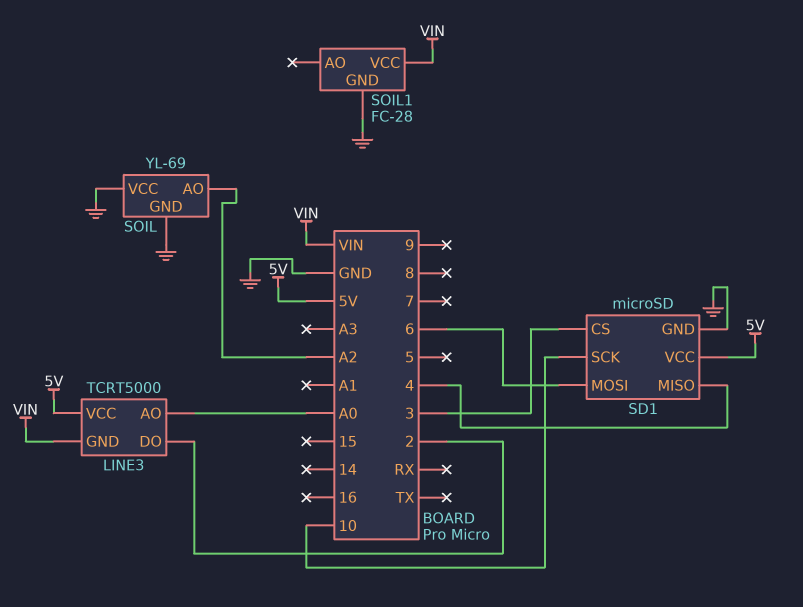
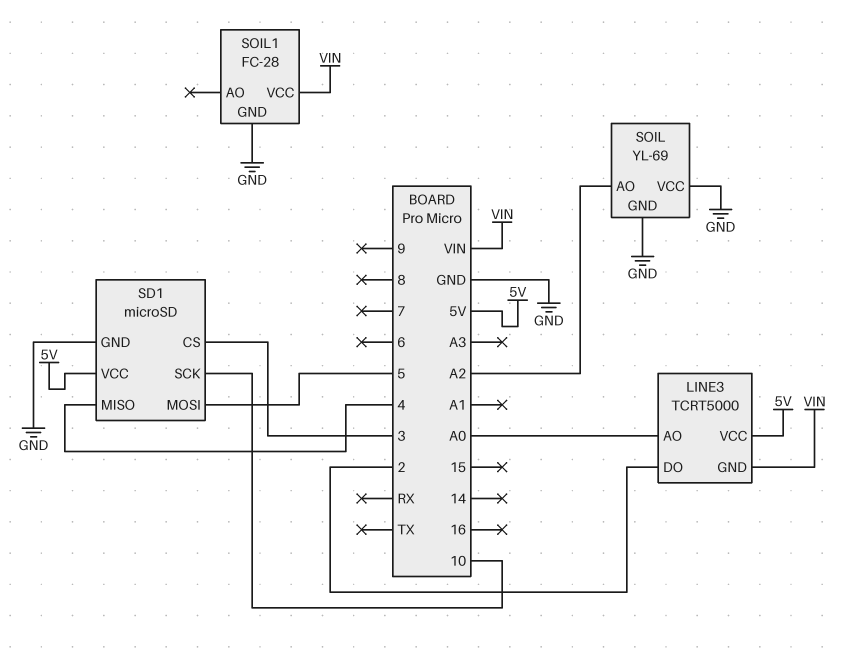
SD1 pin MOSI: 6 -> 5

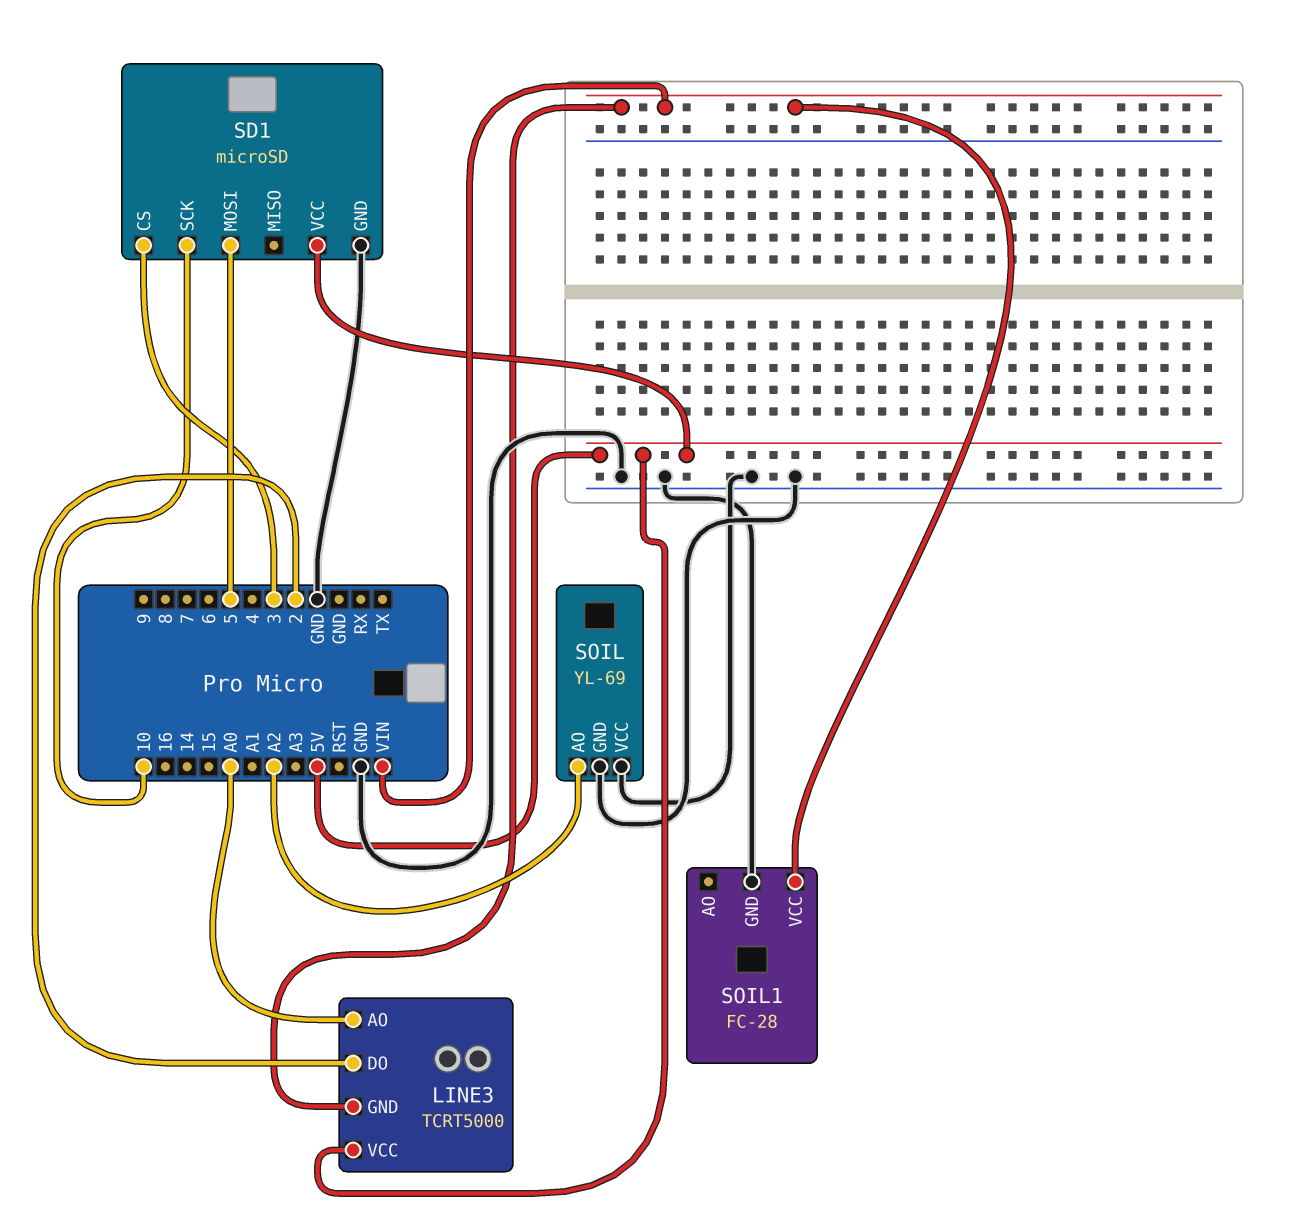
SD1 pin MISO: 4 -> none

